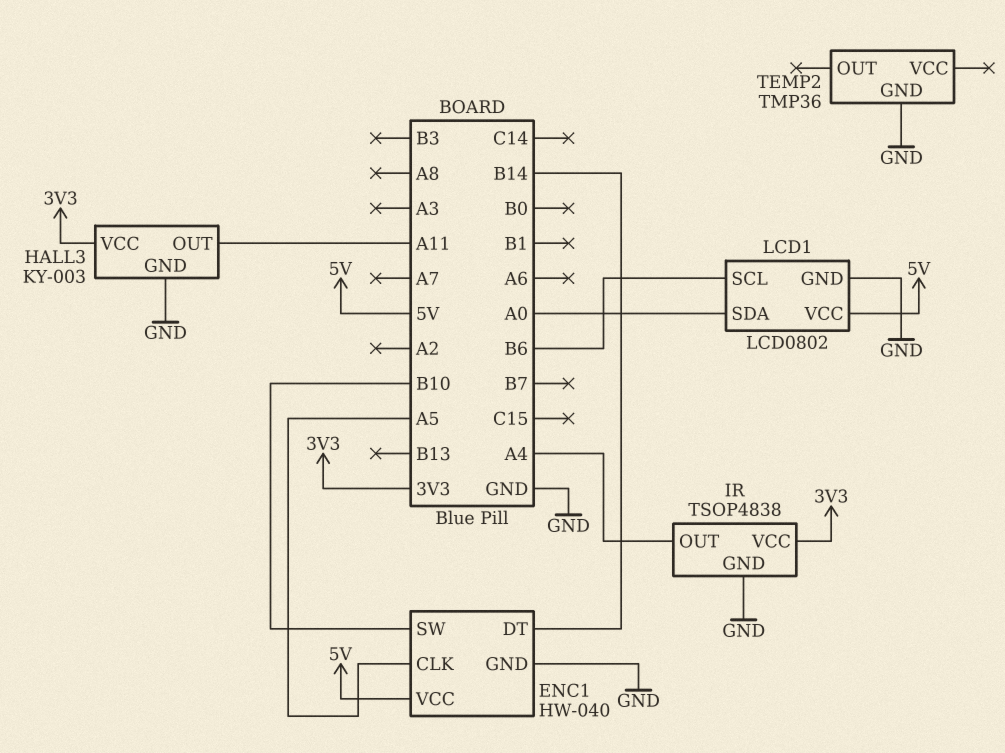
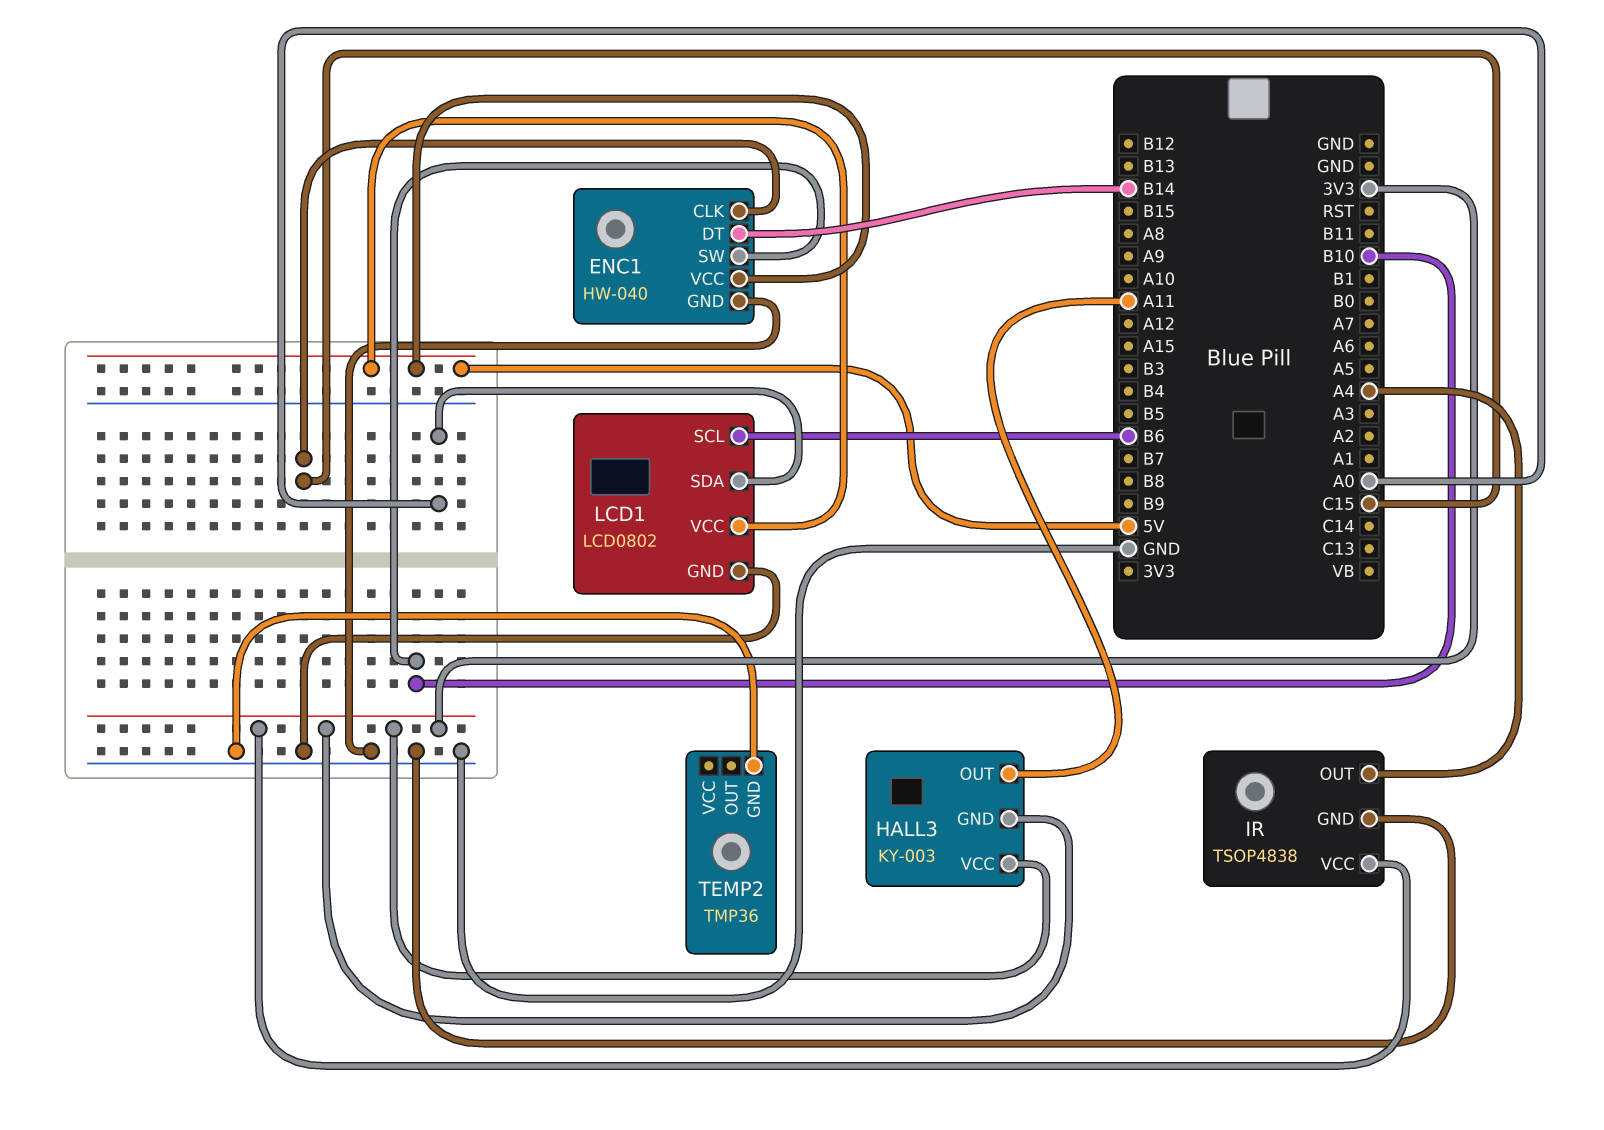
ENC1 pin CLK: A5 -> C15
HALL3 pin GND: GND -> 3V3

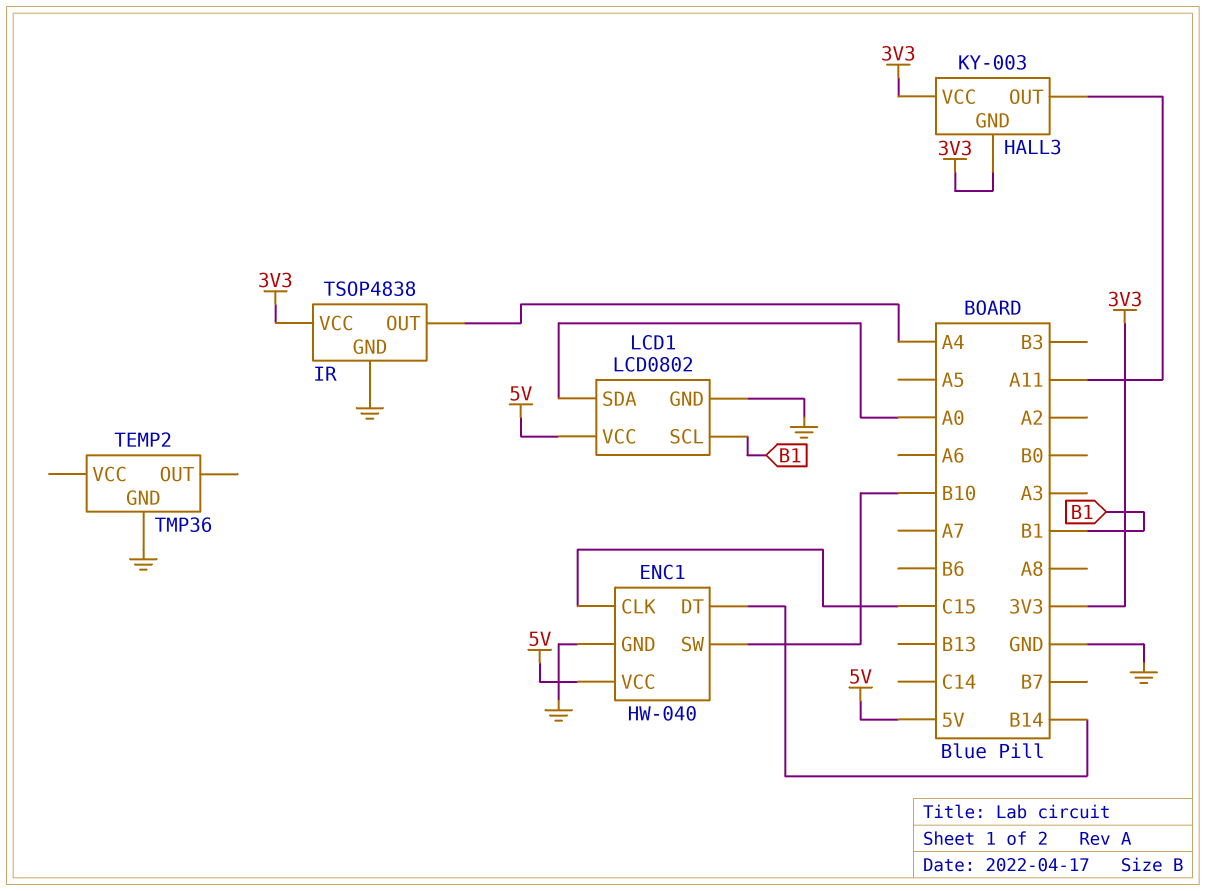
LCD1 pin SCL: B6 -> B1

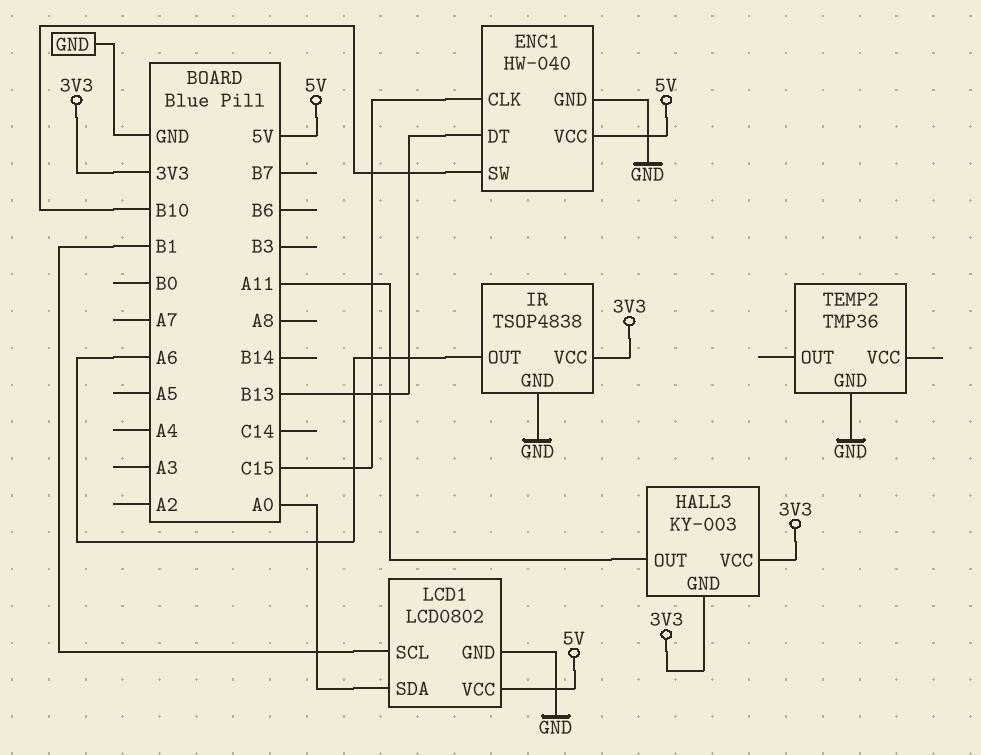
ENC1 pin DT: B14 -> B13
IR pin OUT: A4 -> A6

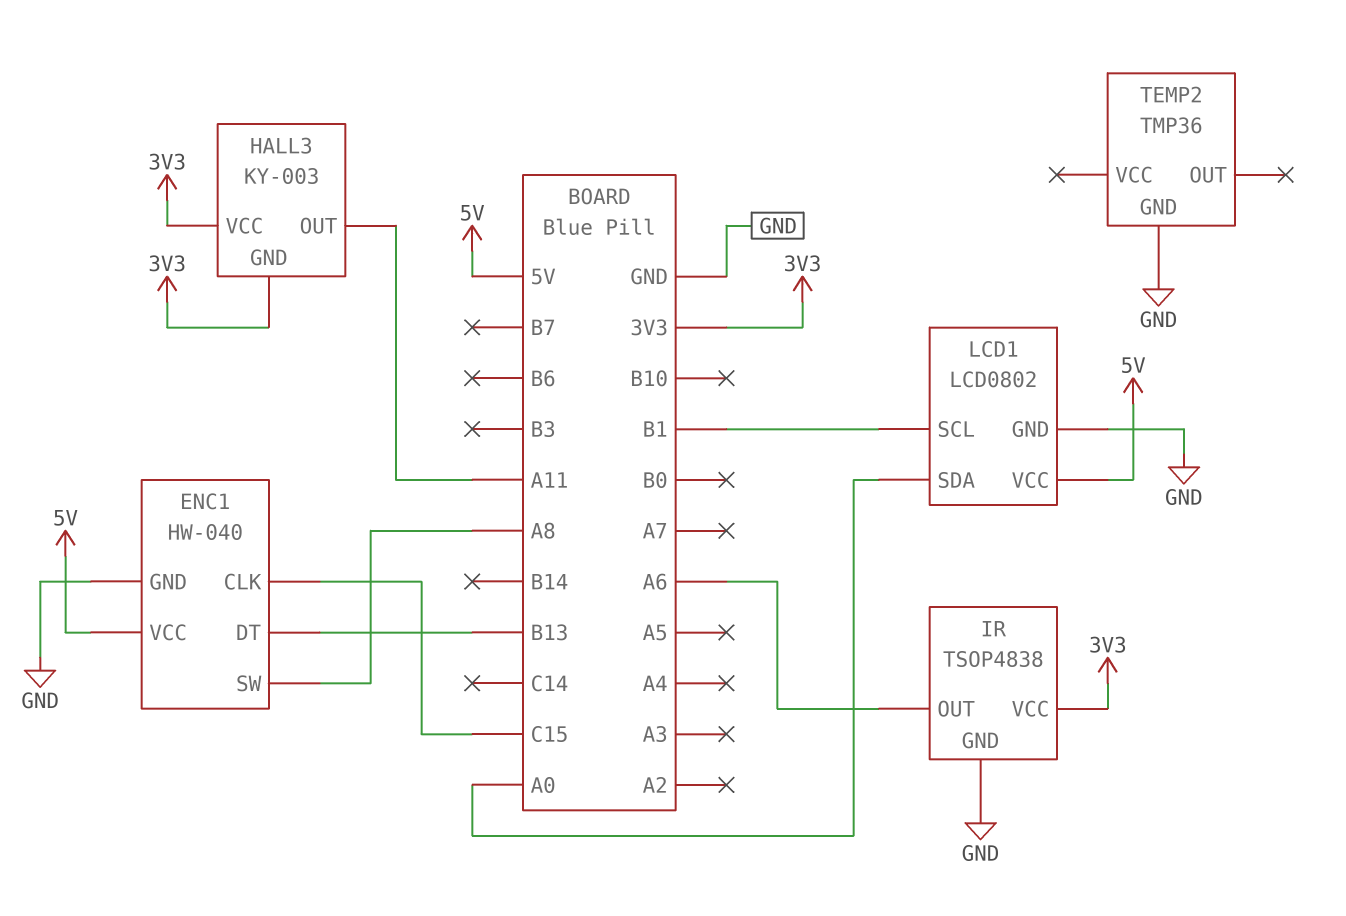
ENC1 pin SW: B10 -> A8

